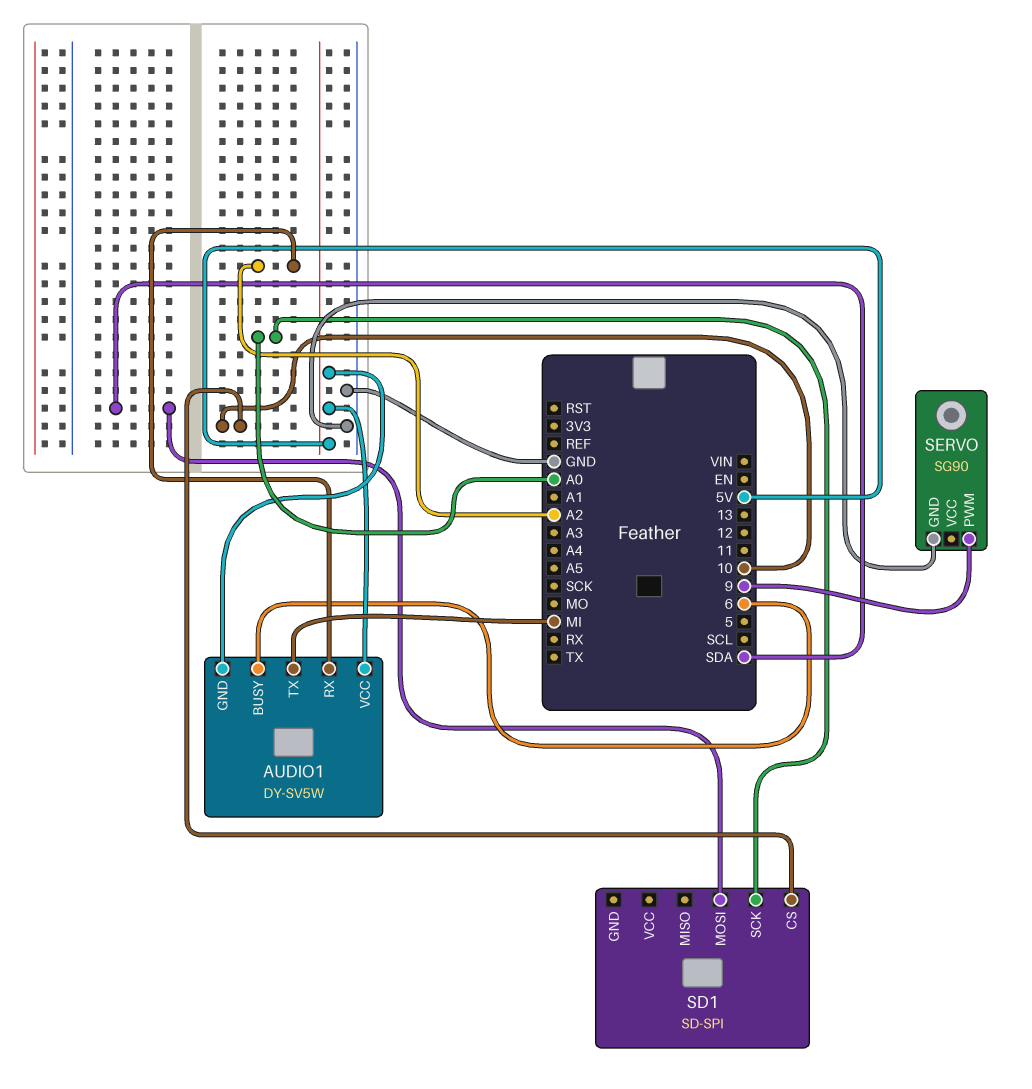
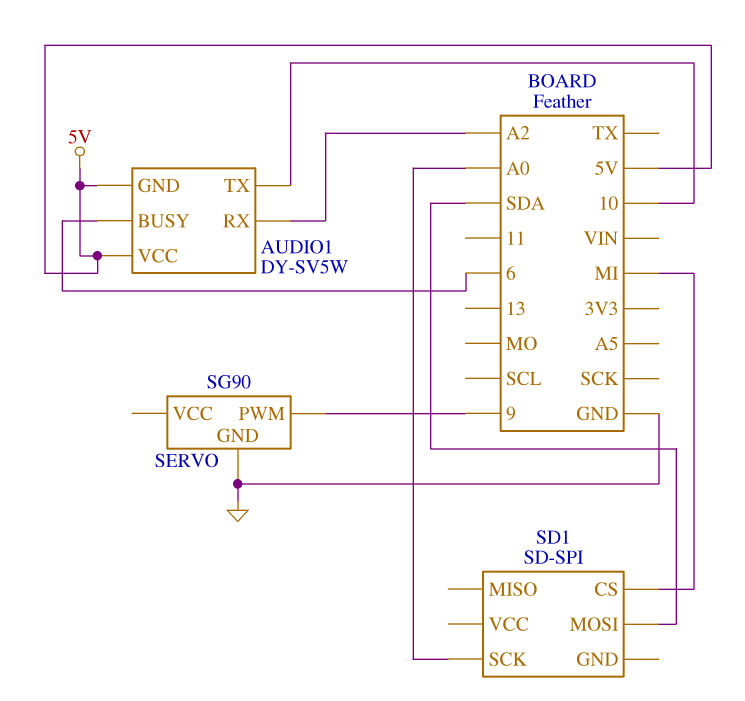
AUDIO1 pin TX: MI -> 10
SD1 pin CS: 10 -> MI

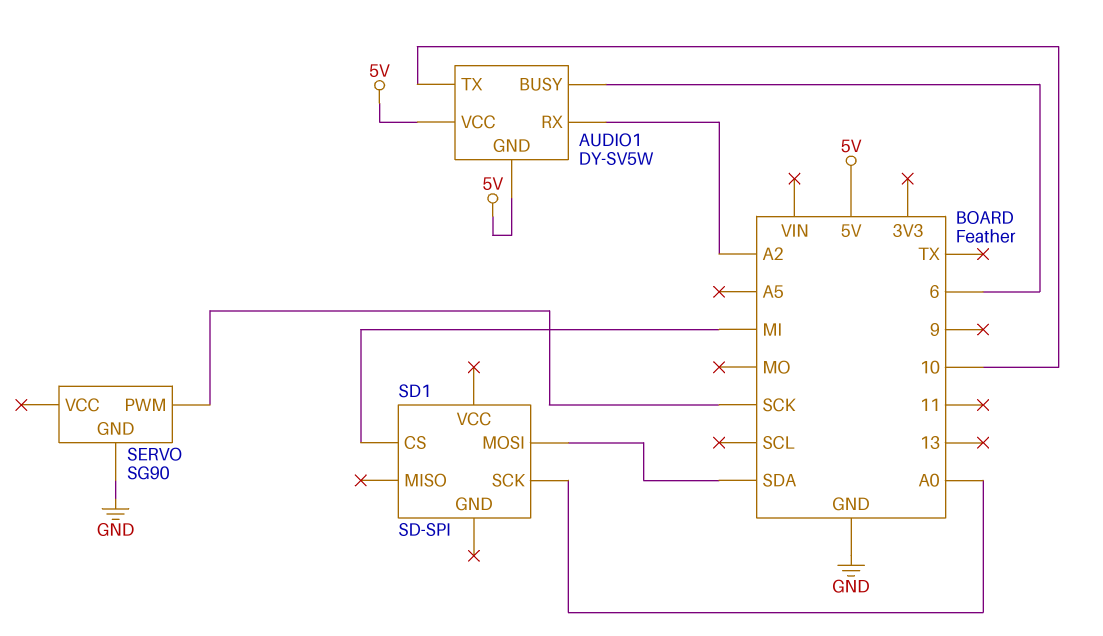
SERVO pin PWM: 9 -> SCK

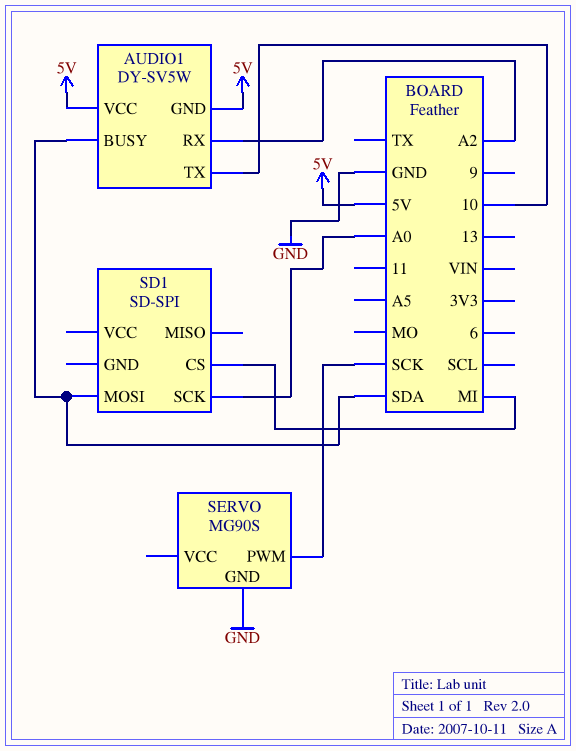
AUDIO1 pin BUSY: 6 -> SDA
SERVO: SG90 -> MG90S

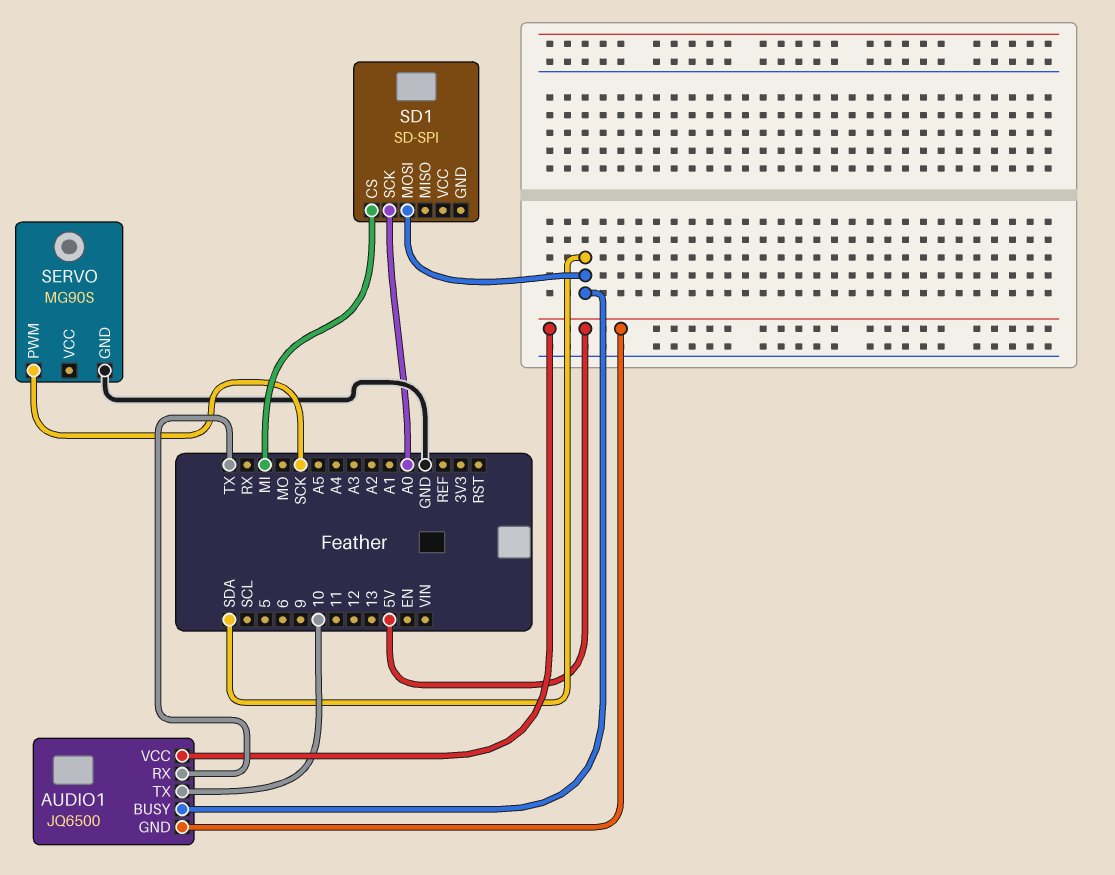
AUDIO1: DY-SV5W -> JQ6500
AUDIO1 pin RX: A2 -> TX

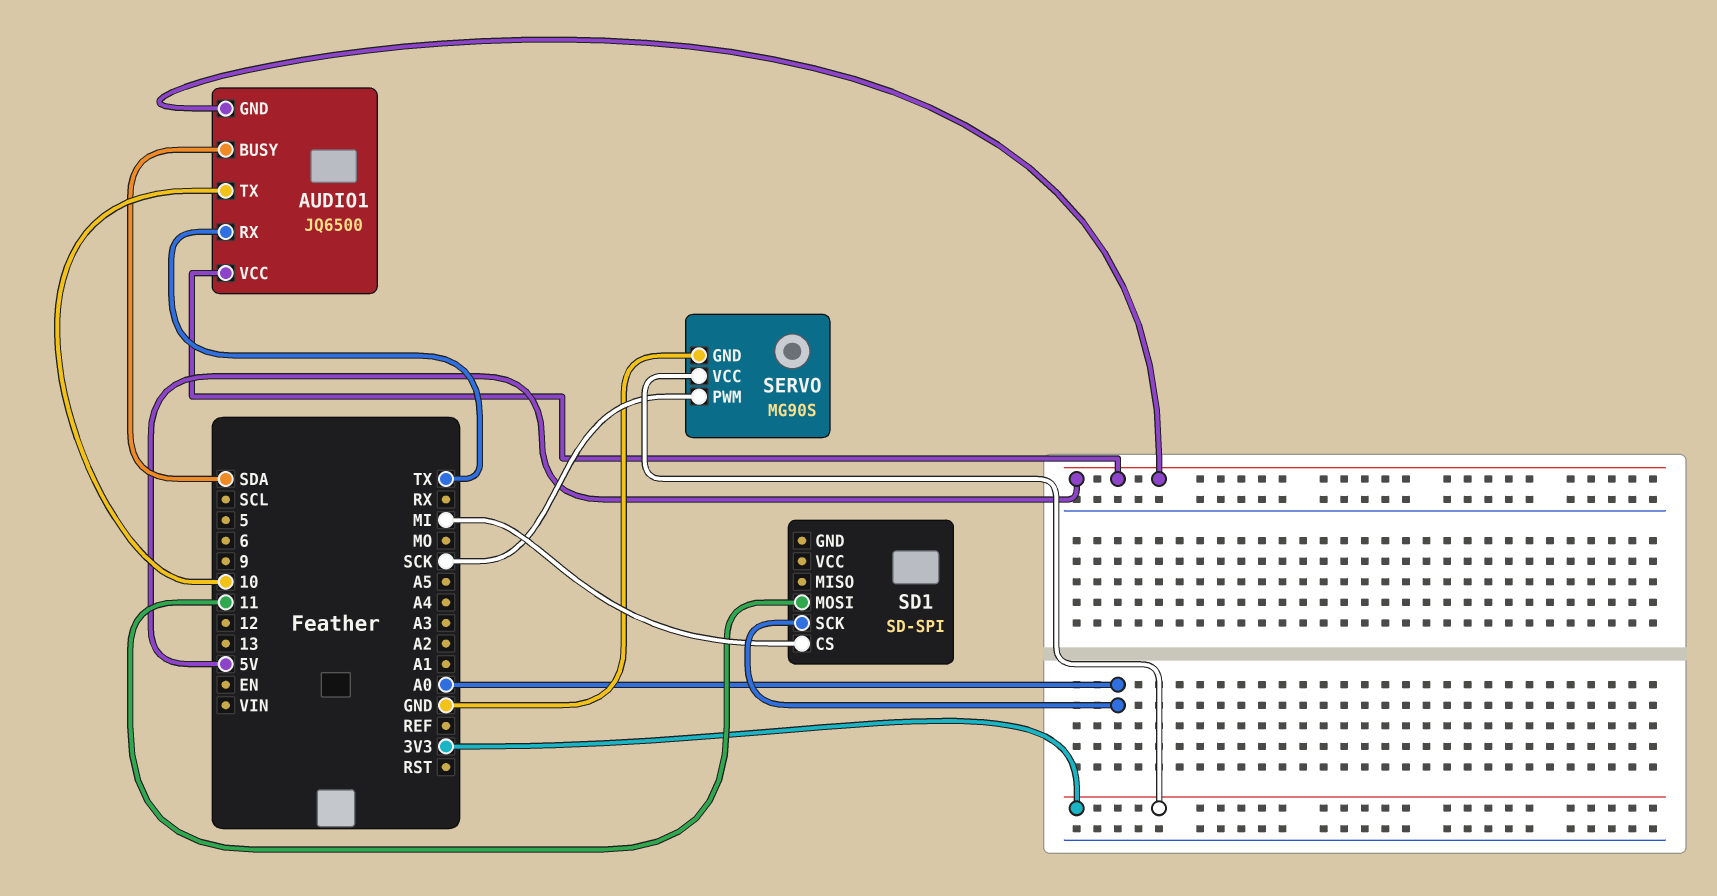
SD1 pin MOSI: SDA -> 11
SERVO pin VCC: none -> 3V3

